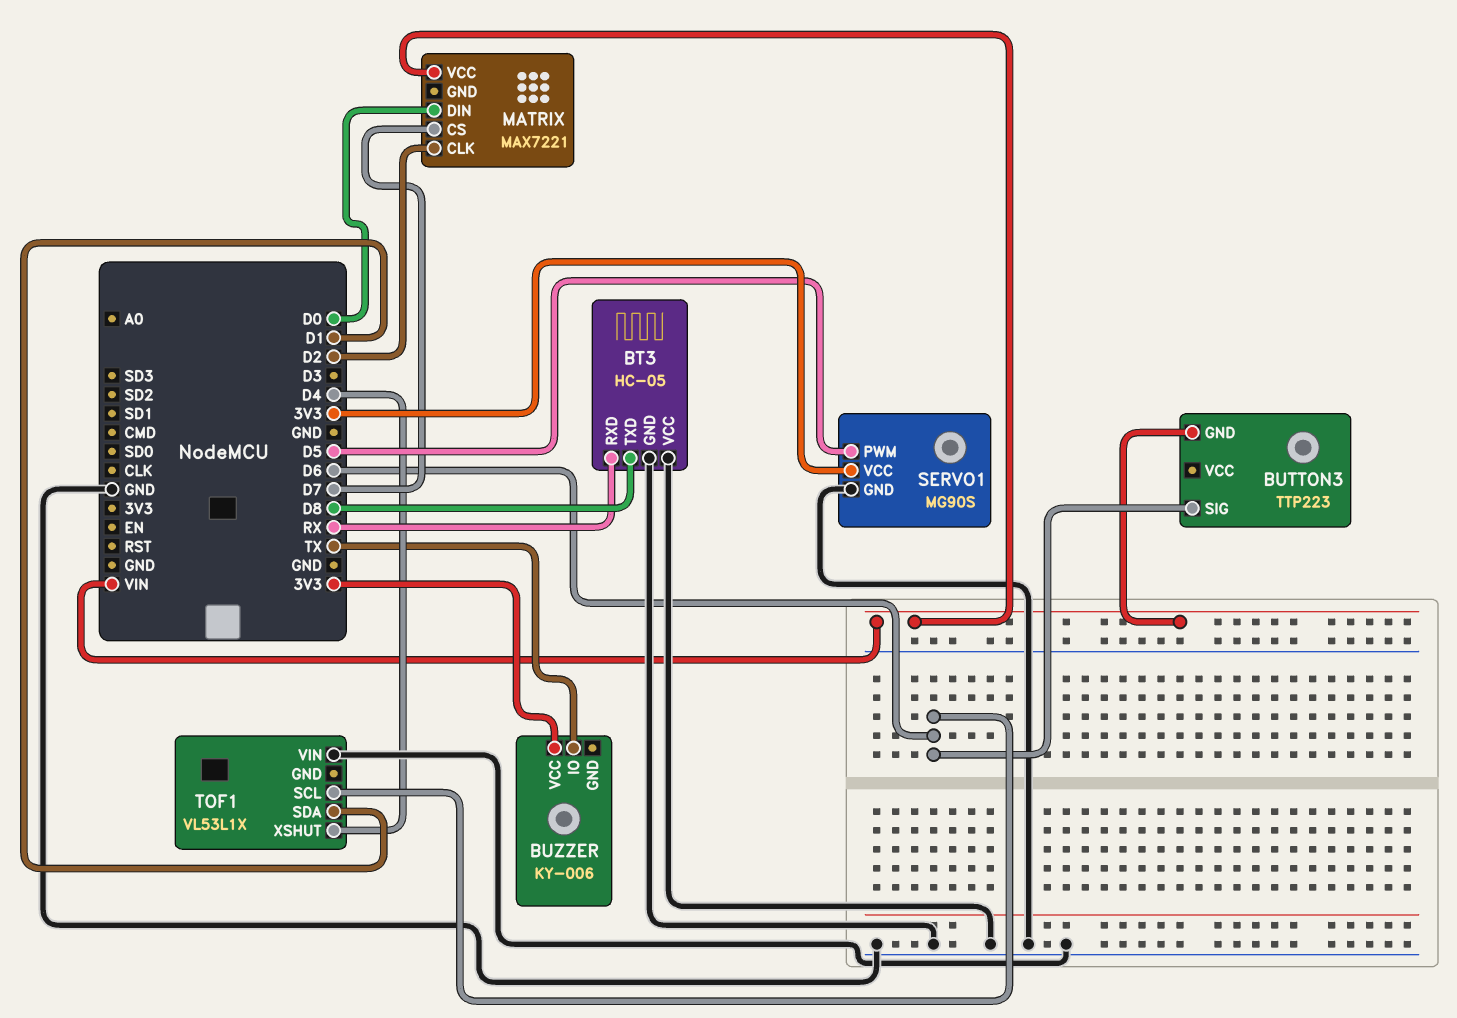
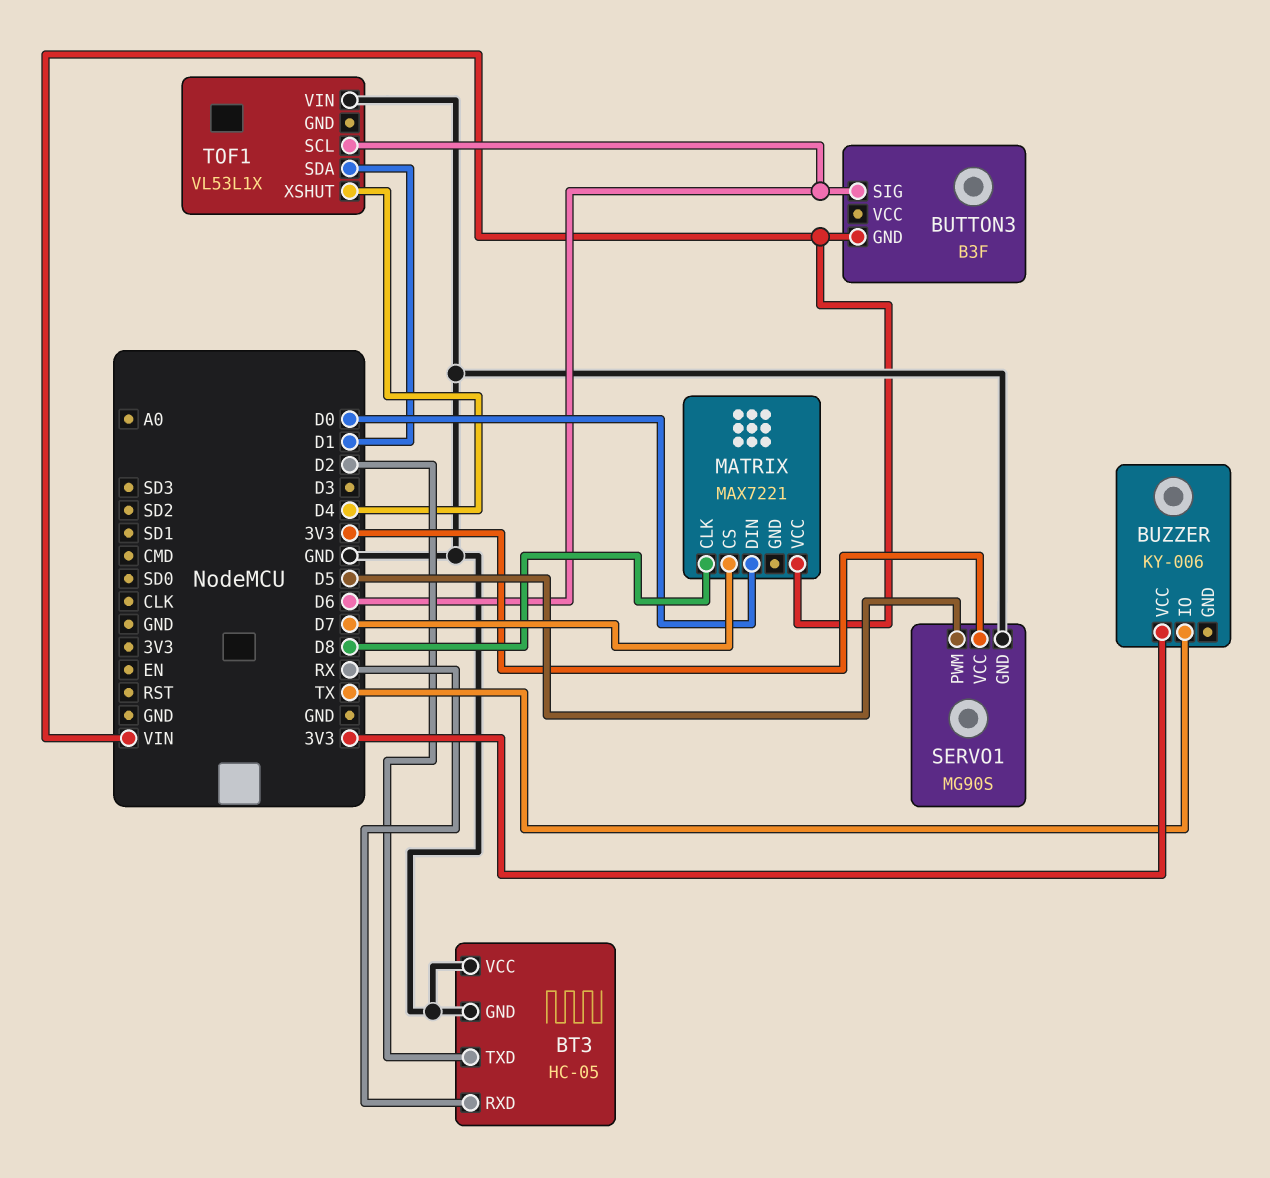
BT3 pin TXD: D8 -> D2
BUTTON3: TTP223 -> B3F
MATRIX pin CLK: D2 -> D8

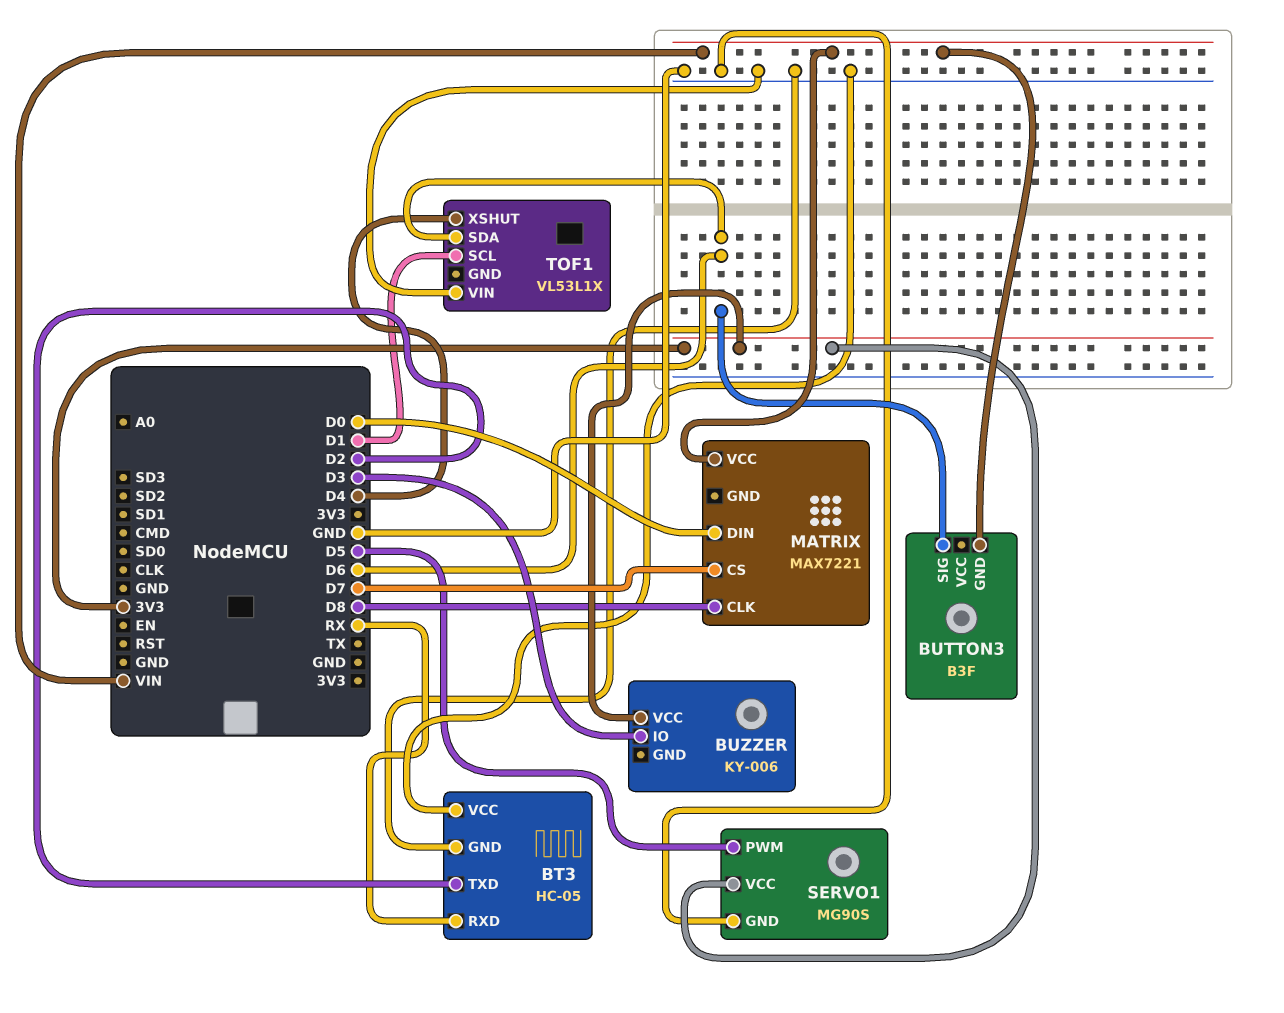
BUZZER pin IO: TX -> D3
TOF1 pin SCL: D6 -> D1
TOF1 pin SDA: D1 -> D6

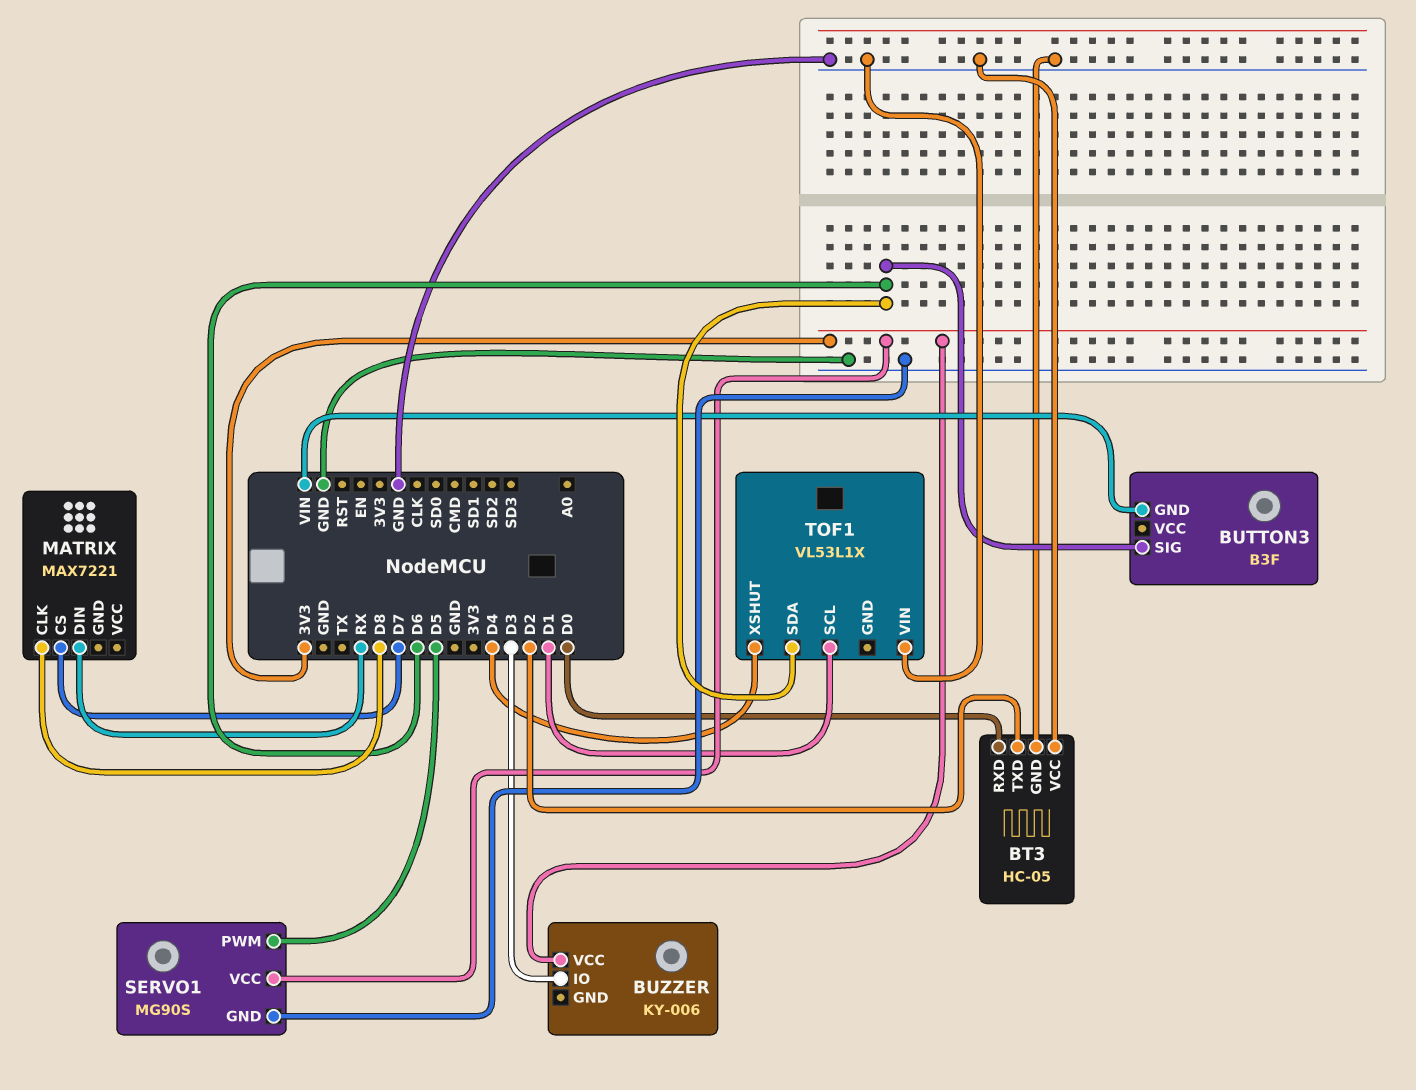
BT3 pin RXD: RX -> D0
MATRIX pin DIN: D0 -> RX
MATRIX pin VCC: VIN -> none

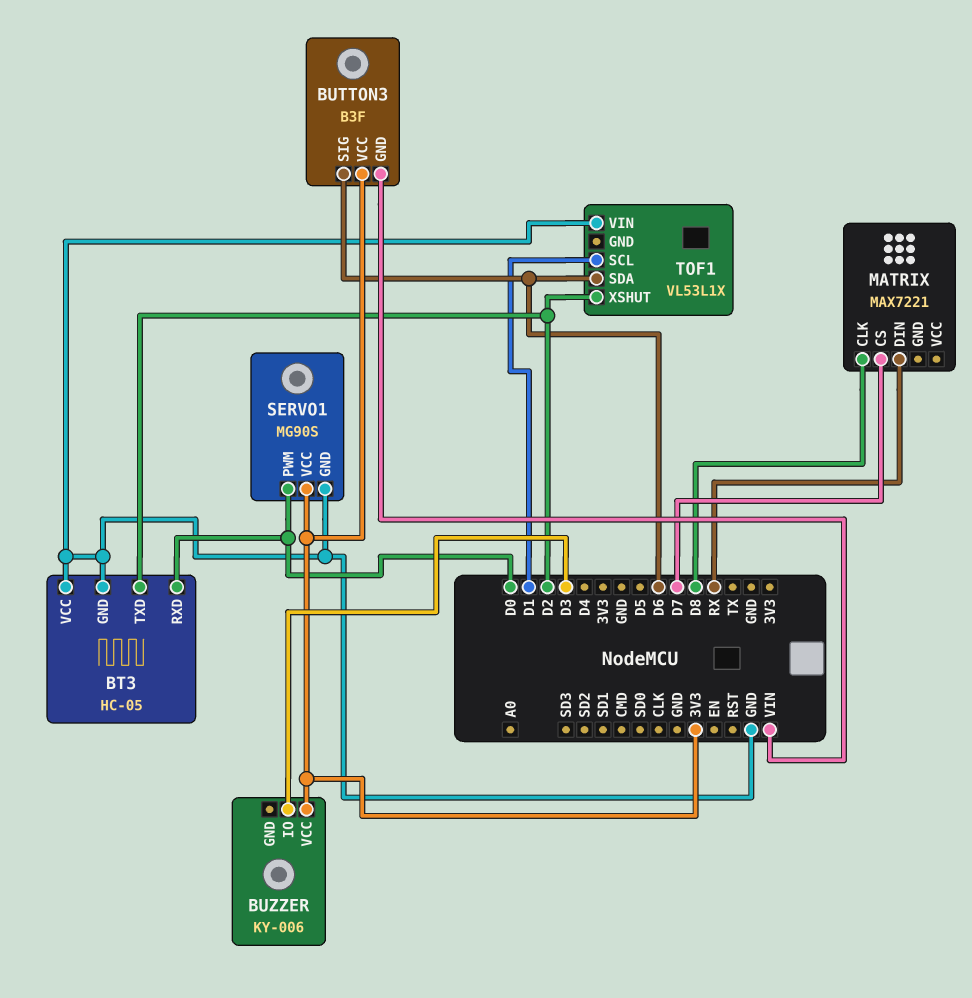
BUTTON3 pin VCC: none -> 3V3
SERVO1 pin PWM: D5 -> D0
TOF1 pin XSHUT: D4 -> D2

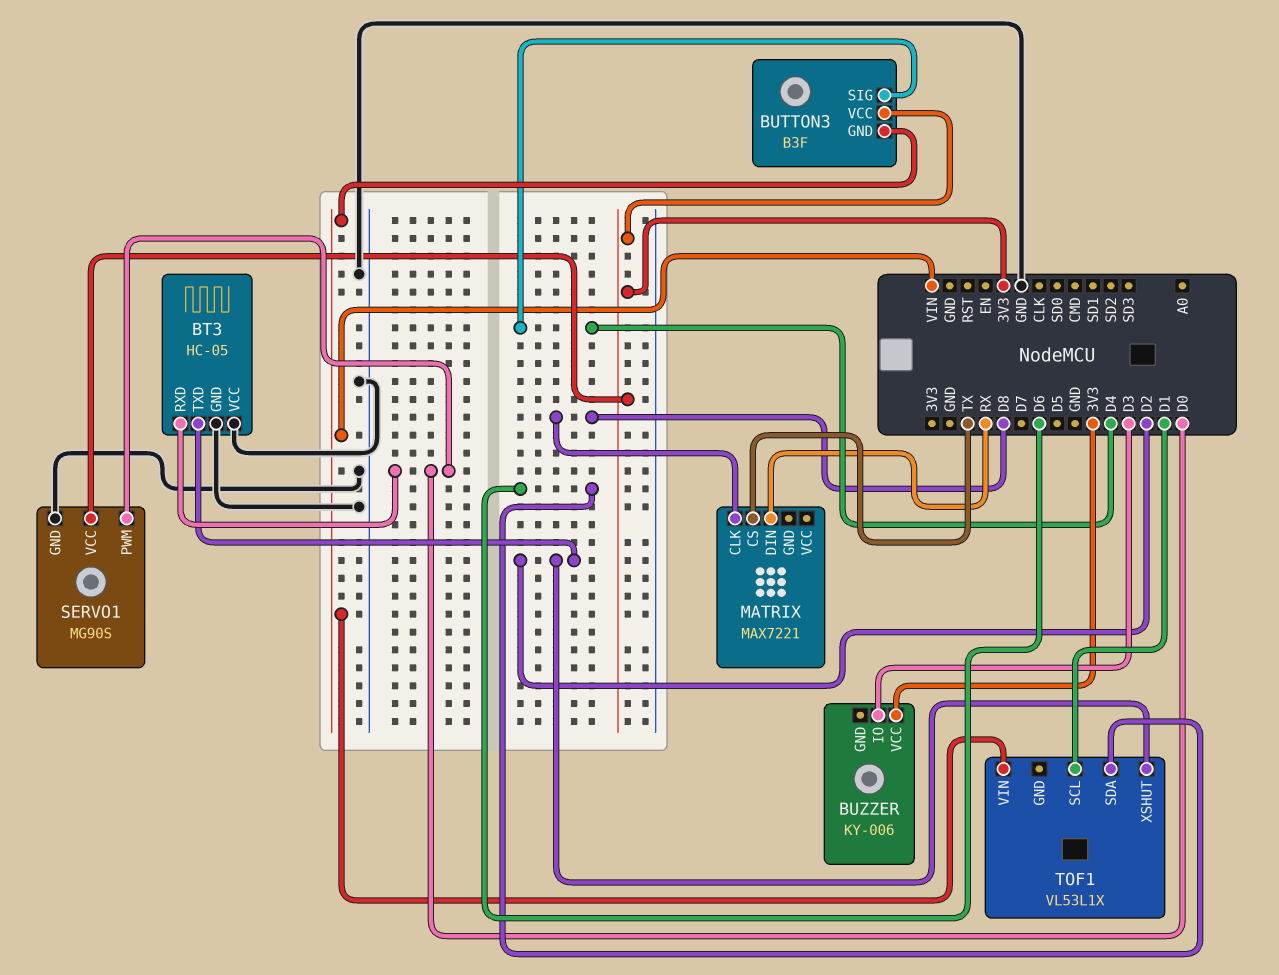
BUTTON3 pin SIG: D6 -> D4
MATRIX pin CS: D7 -> TX
TOF1 pin VIN: GND -> VIN

